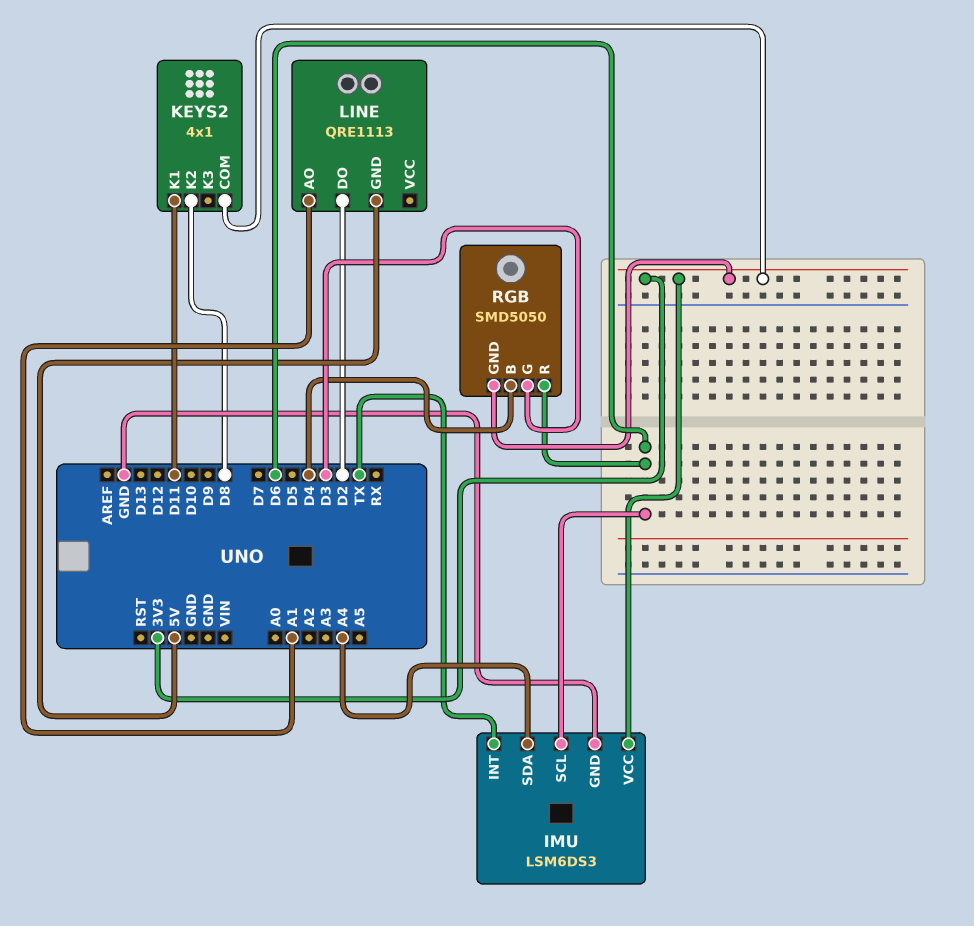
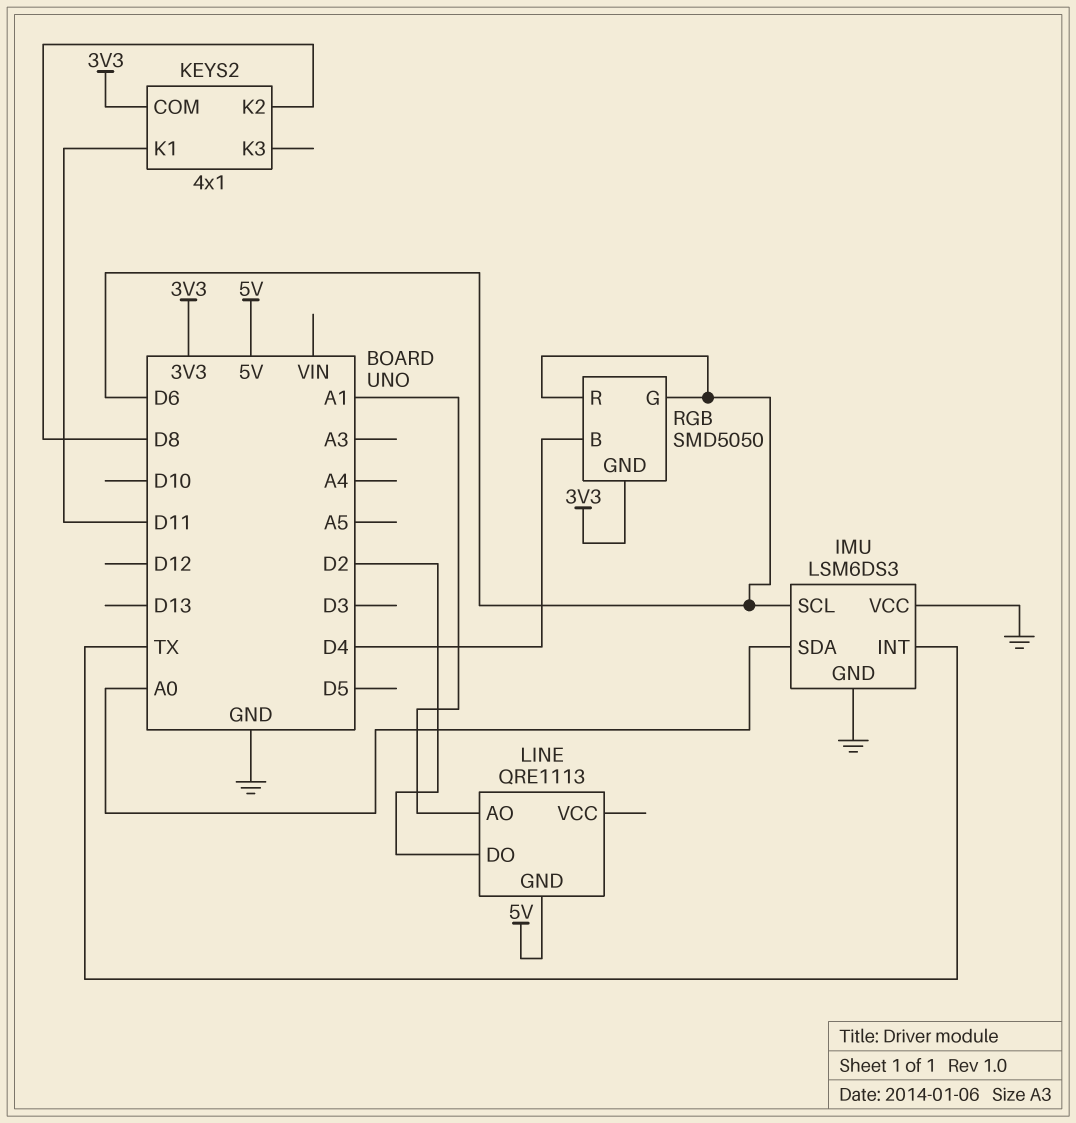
IMU pin SDA: A4 -> A0
IMU pin VCC: 3V3 -> GND
RGB pin G: D3 -> D6

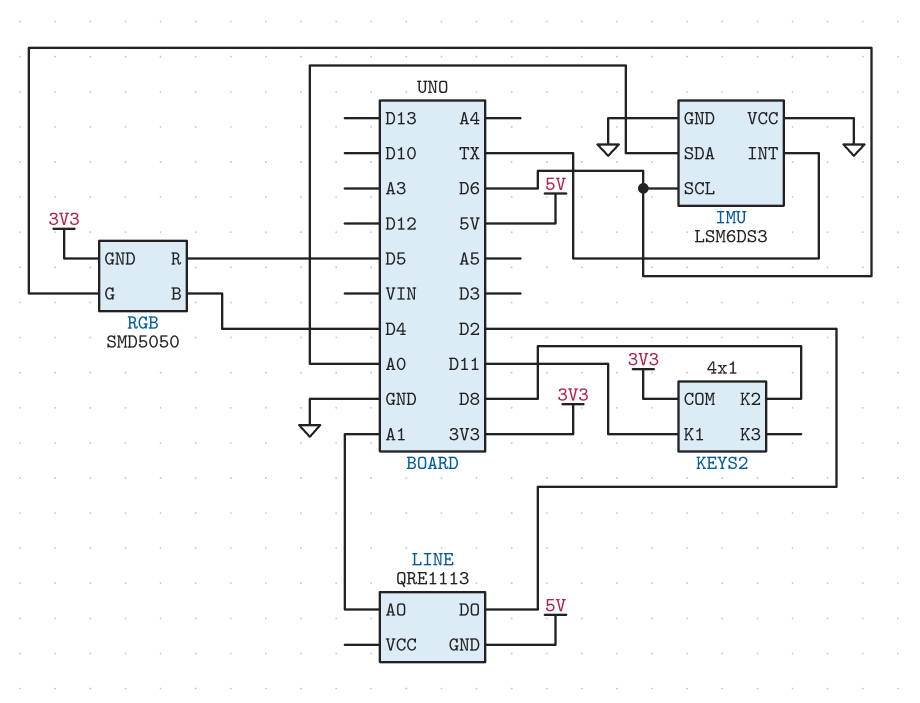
RGB pin R: D6 -> D5

